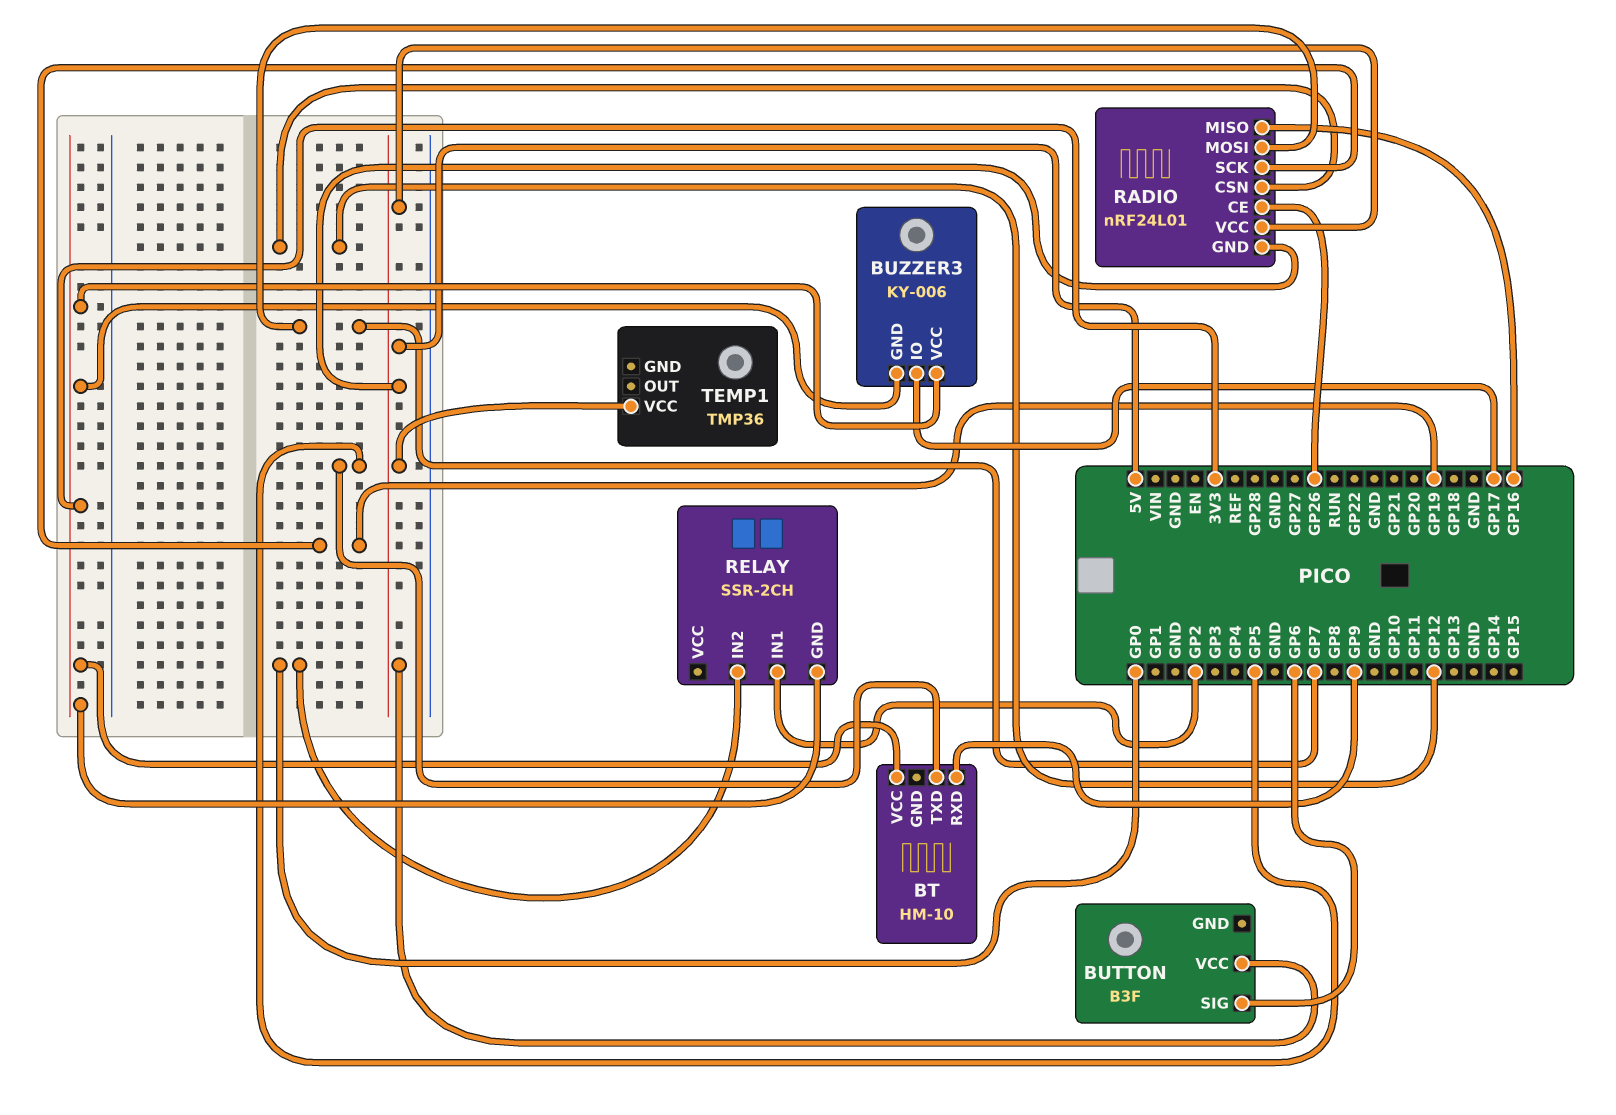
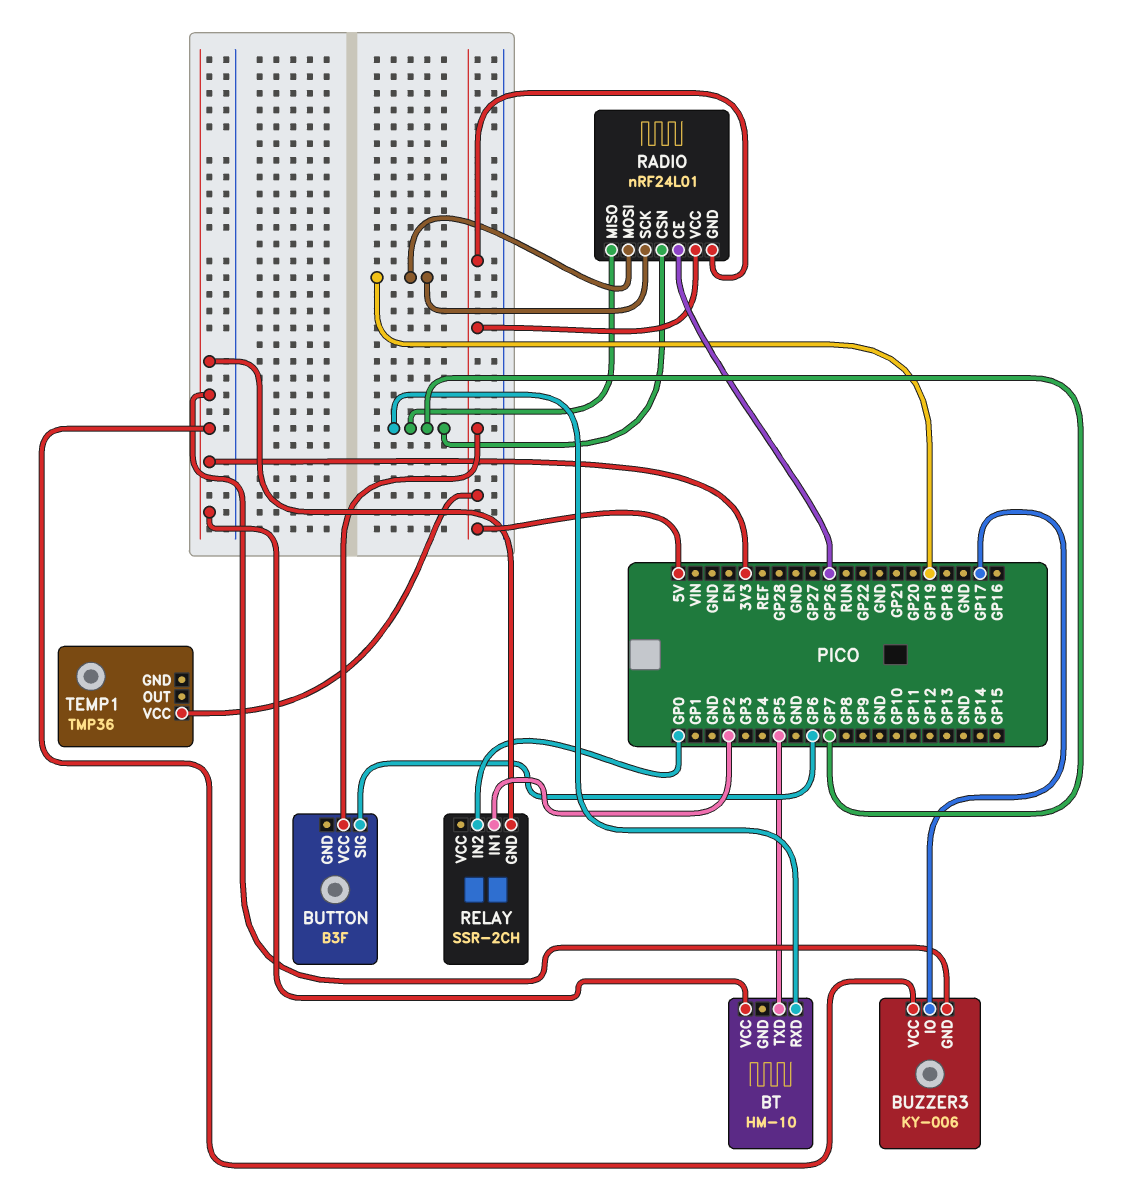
BT pin RXD: GP9 -> GP7
RADIO pin CSN: GP12 -> GP7
RADIO pin MISO: GP16 -> GP7
RADIO pin MOSI: GP7 -> GP19

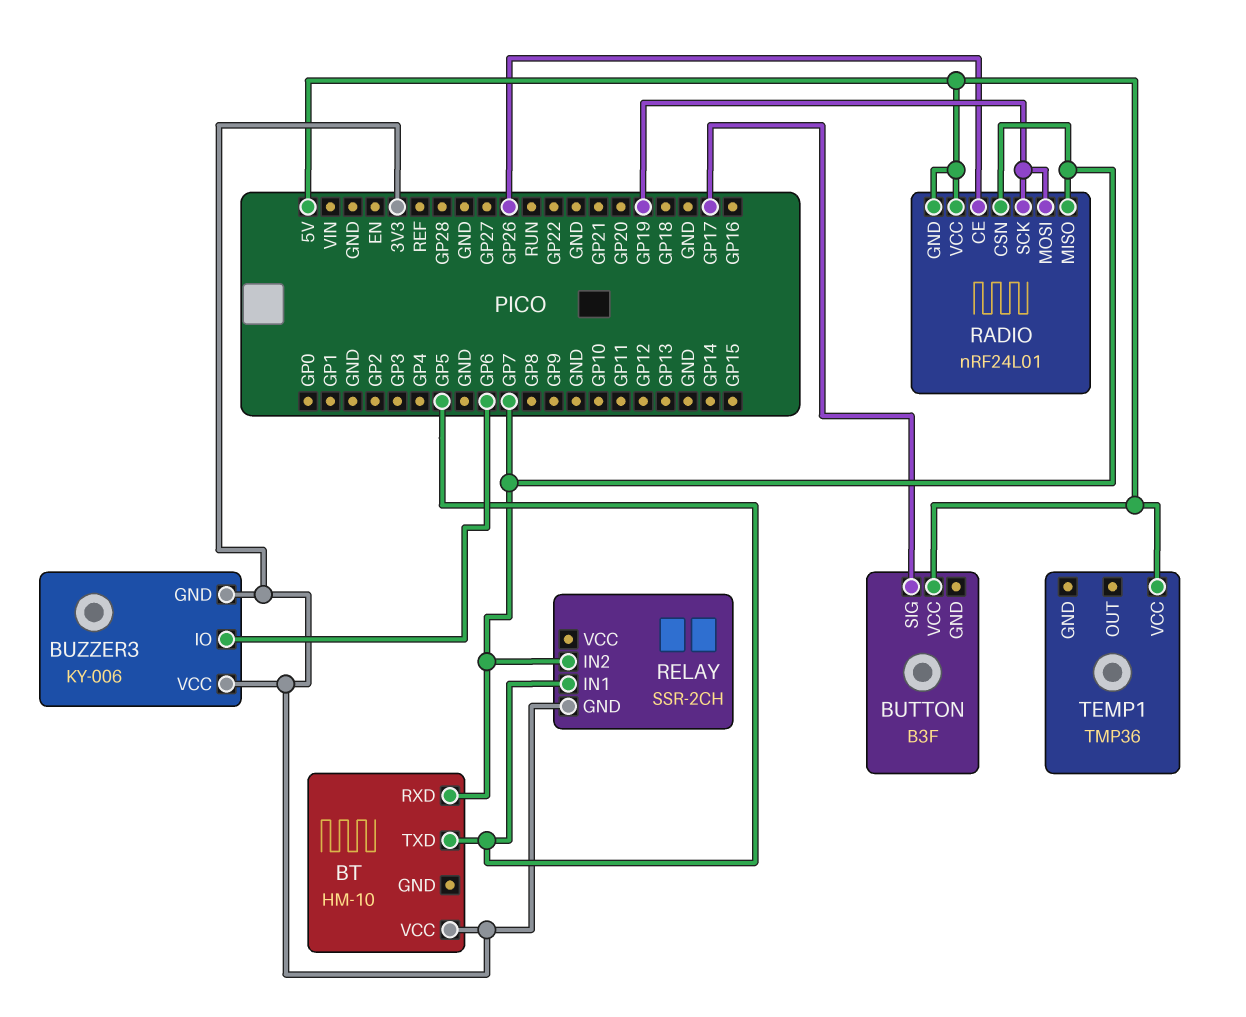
BUTTON pin SIG: GP6 -> GP17
BUZZER3 pin IO: GP17 -> GP6
RELAY pin IN1: GP2 -> GP5
RELAY pin IN2: GP0 -> GP7

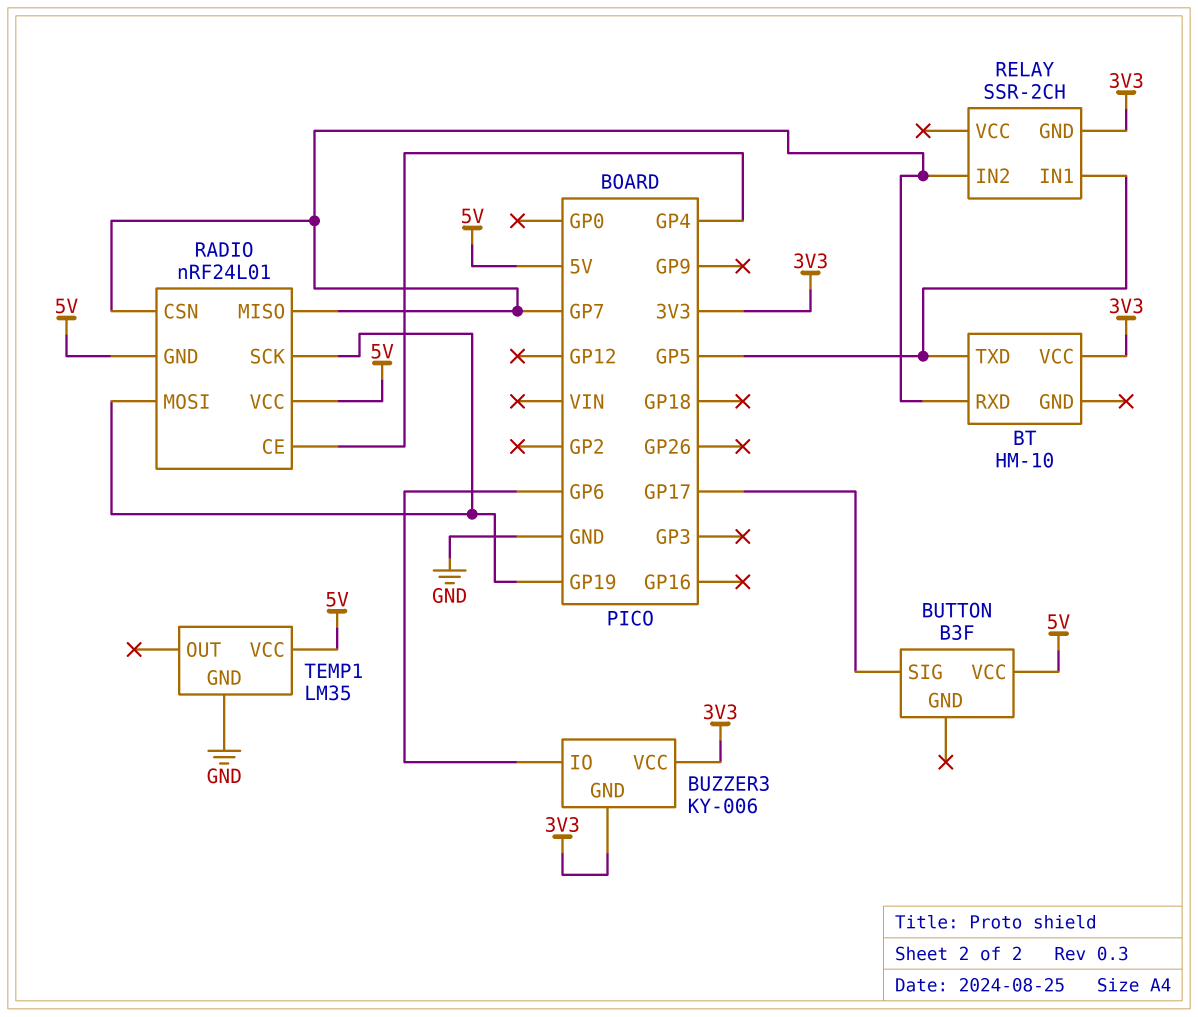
RADIO pin CE: GP26 -> GP4
TEMP1: TMP36 -> LM35
TEMP1 pin GND: none -> GND

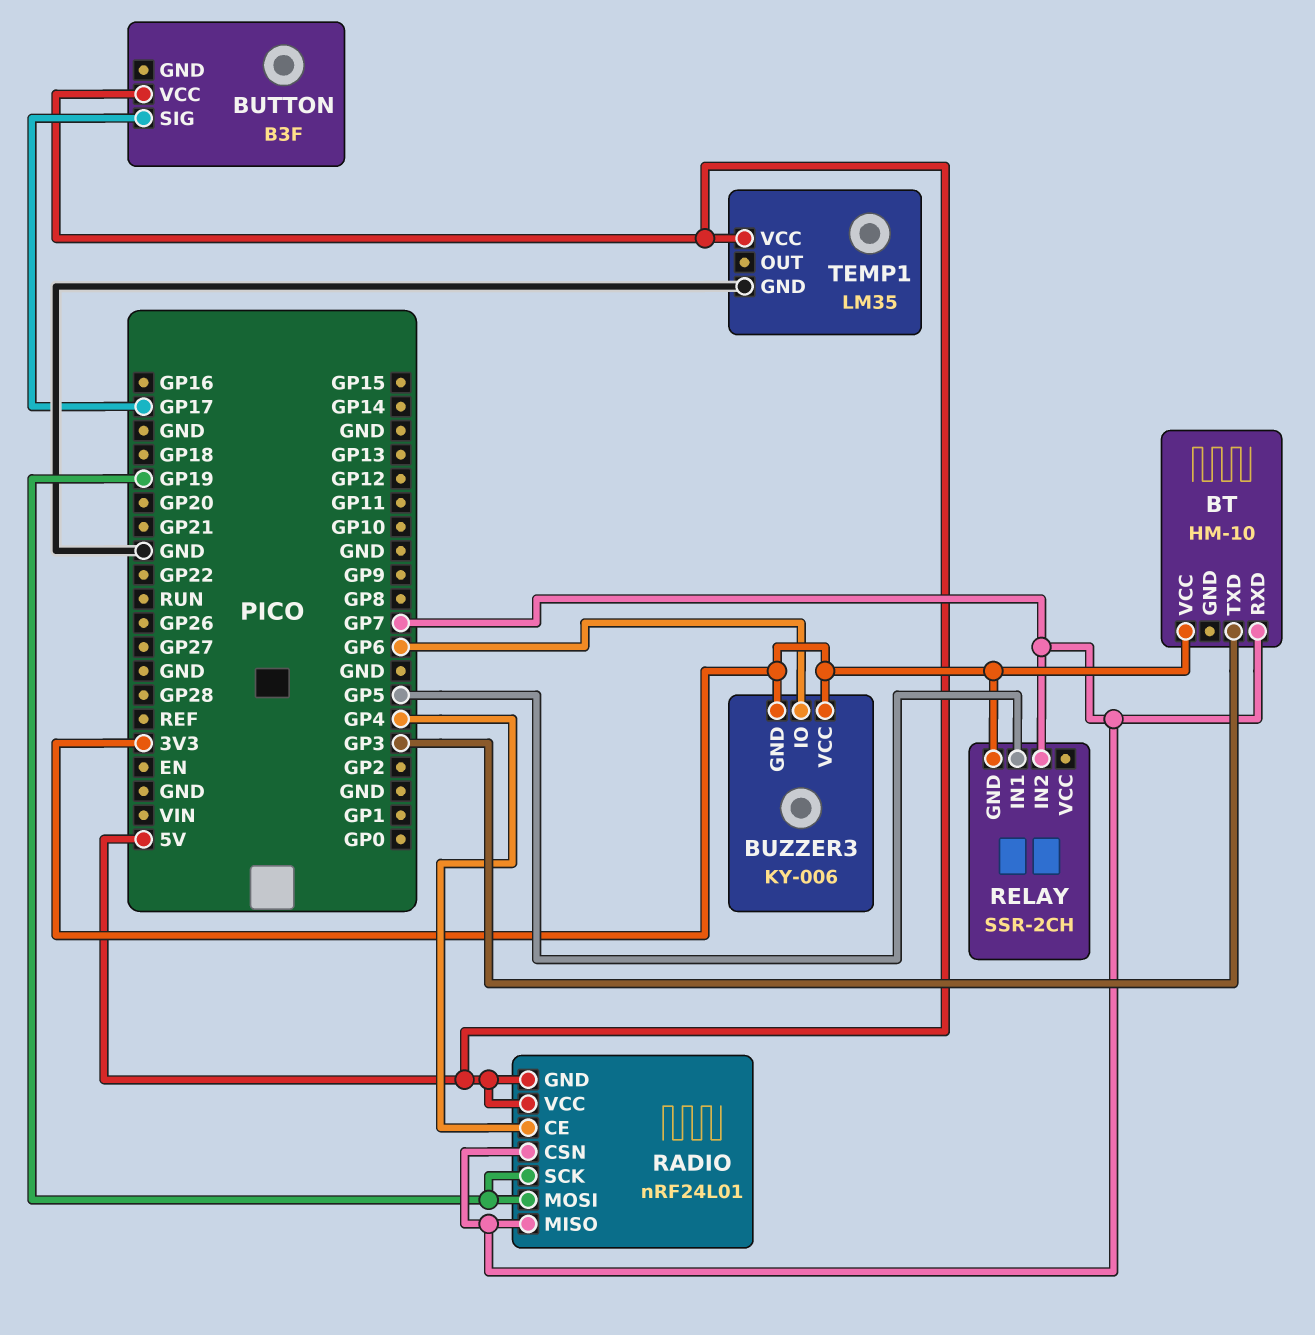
BT pin TXD: GP5 -> GP3

